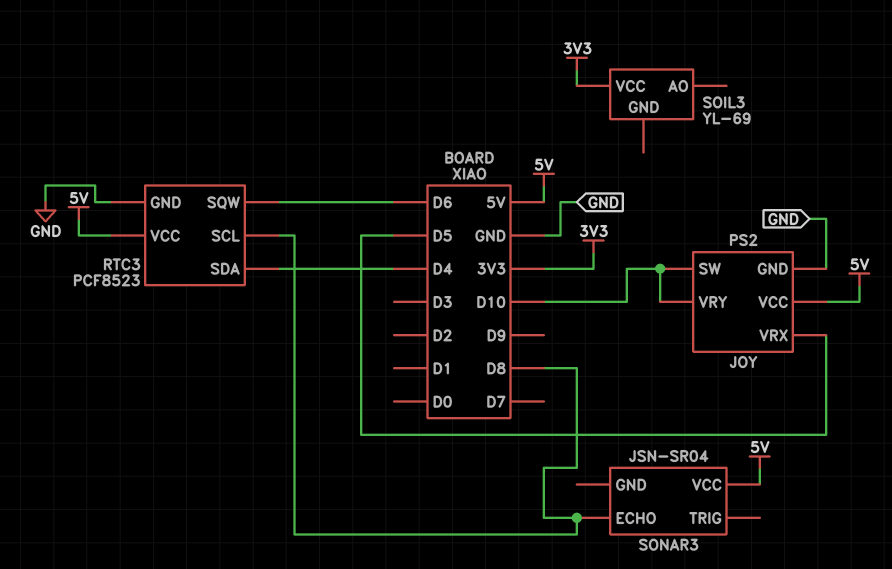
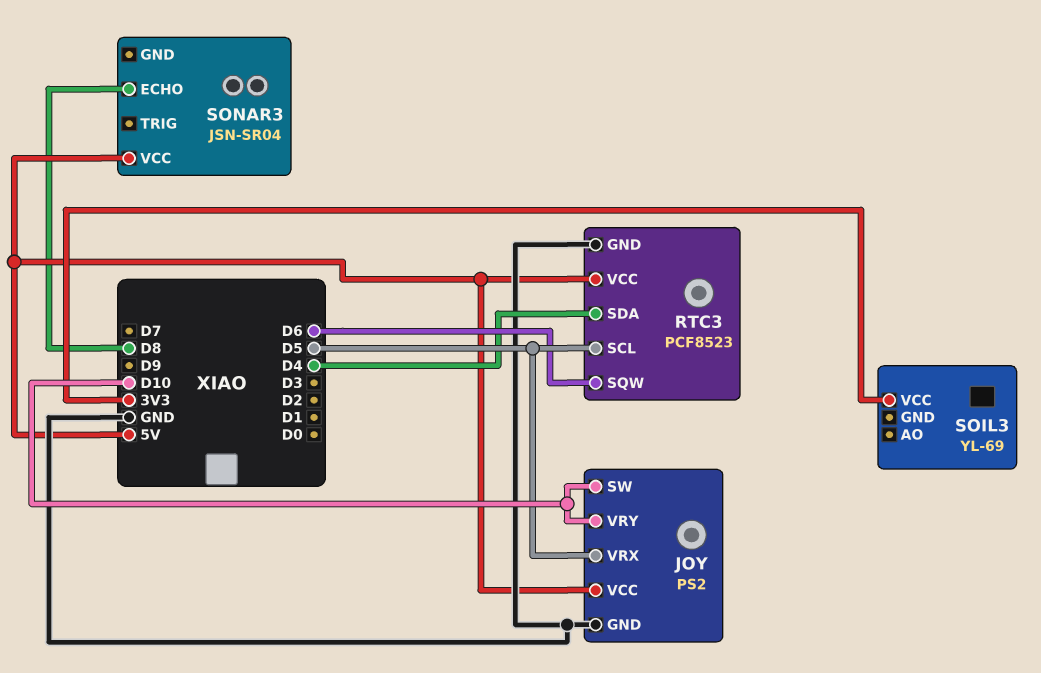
RTC3 pin SCL: D8 -> D5

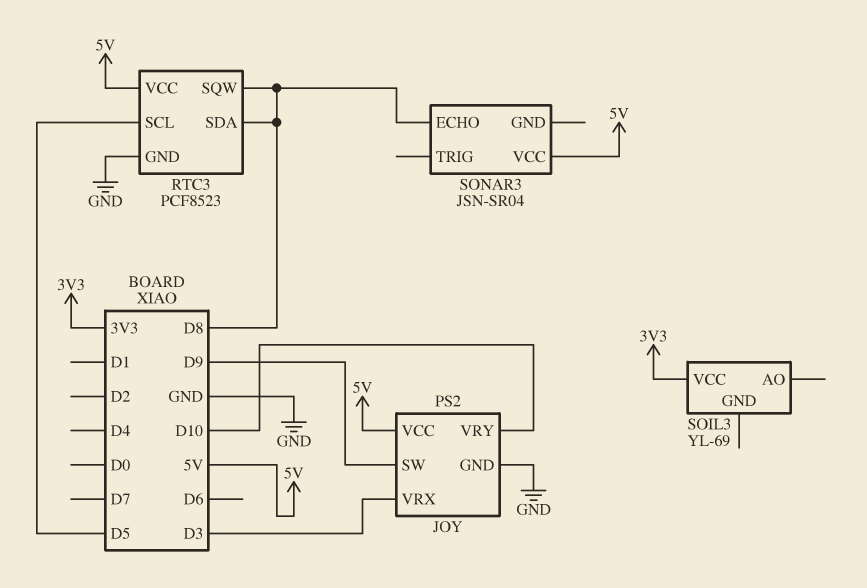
JOY pin SW: D10 -> D9
JOY pin VRX: D5 -> D3
RTC3 pin SDA: D4 -> D8
RTC3 pin SQW: D6 -> D8

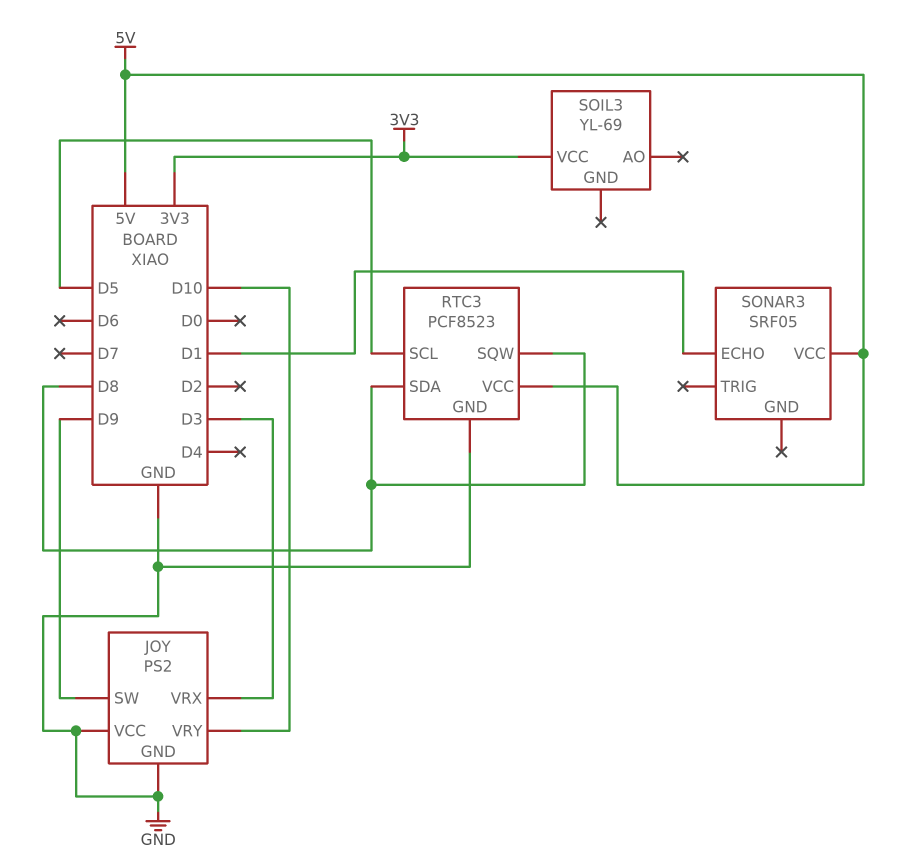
JOY pin VCC: 5V -> GND
SONAR3: JSN-SR04 -> SRF05
SONAR3 pin ECHO: D8 -> D1

